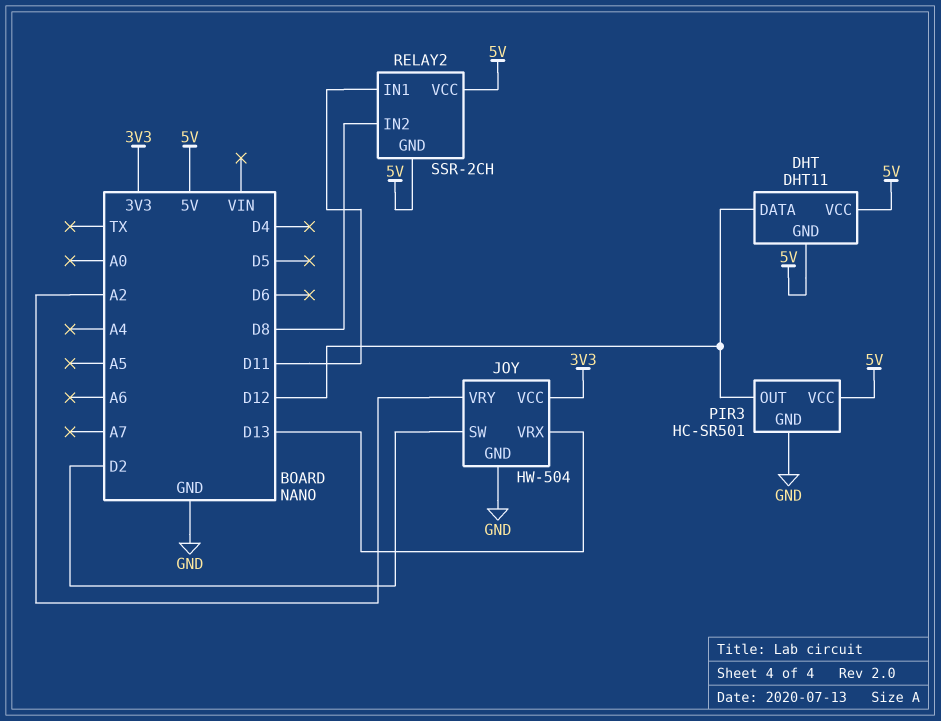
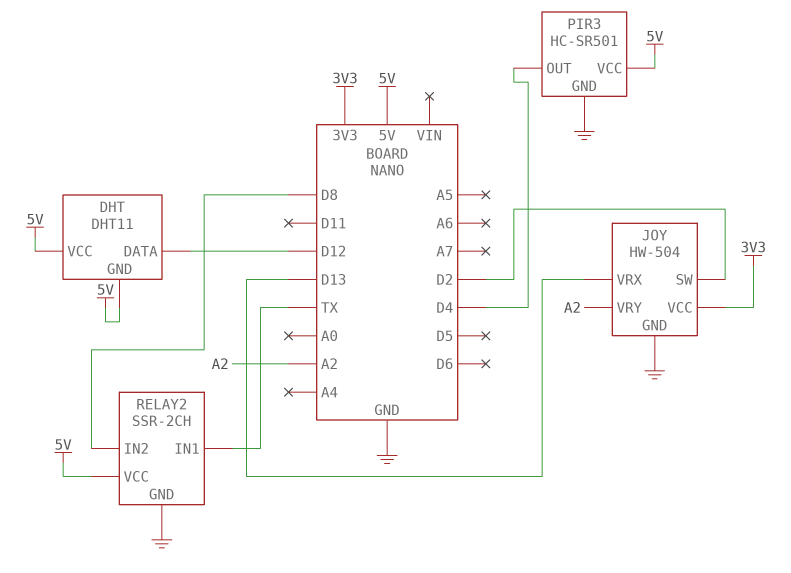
PIR3 pin OUT: D12 -> D4
RELAY2 pin GND: 5V -> GND
RELAY2 pin IN1: D11 -> TX

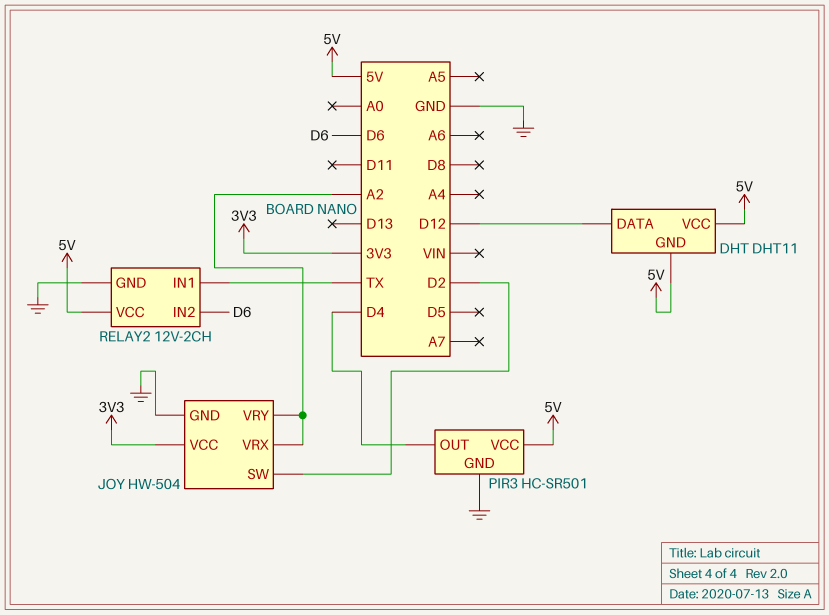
JOY pin VRX: D13 -> A2
RELAY2: SSR-2CH -> 12V-2CH
RELAY2 pin IN2: D8 -> D6

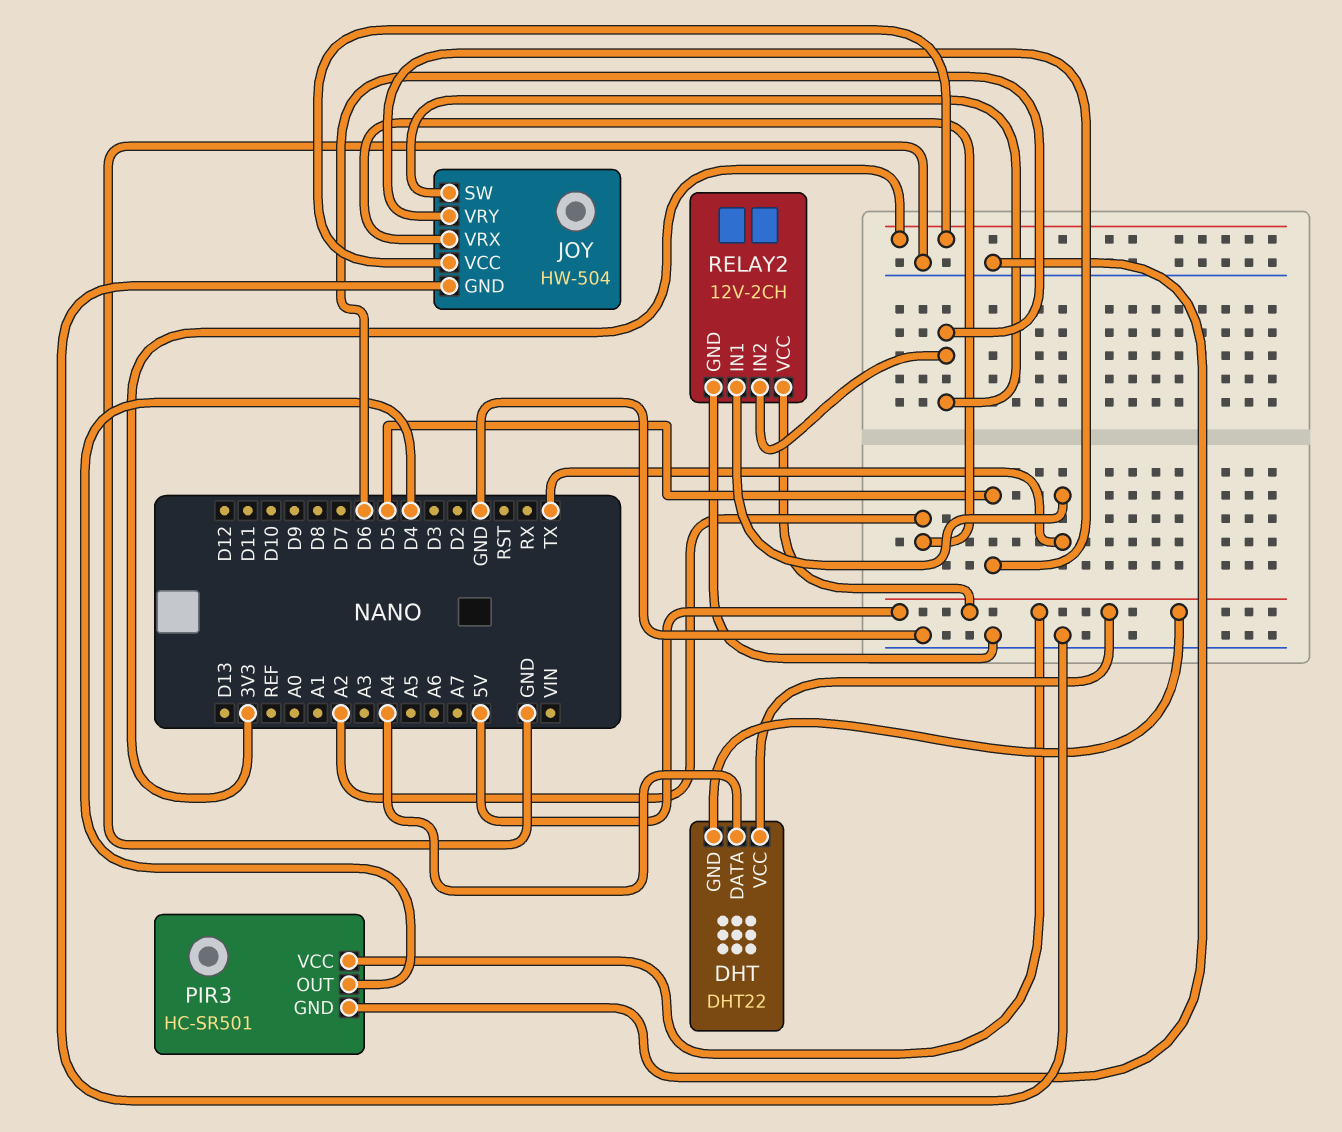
DHT: DHT11 -> DHT22
DHT pin DATA: D12 -> A4
JOY pin SW: D2 -> D6
JOY pin VRY: A2 -> D5

